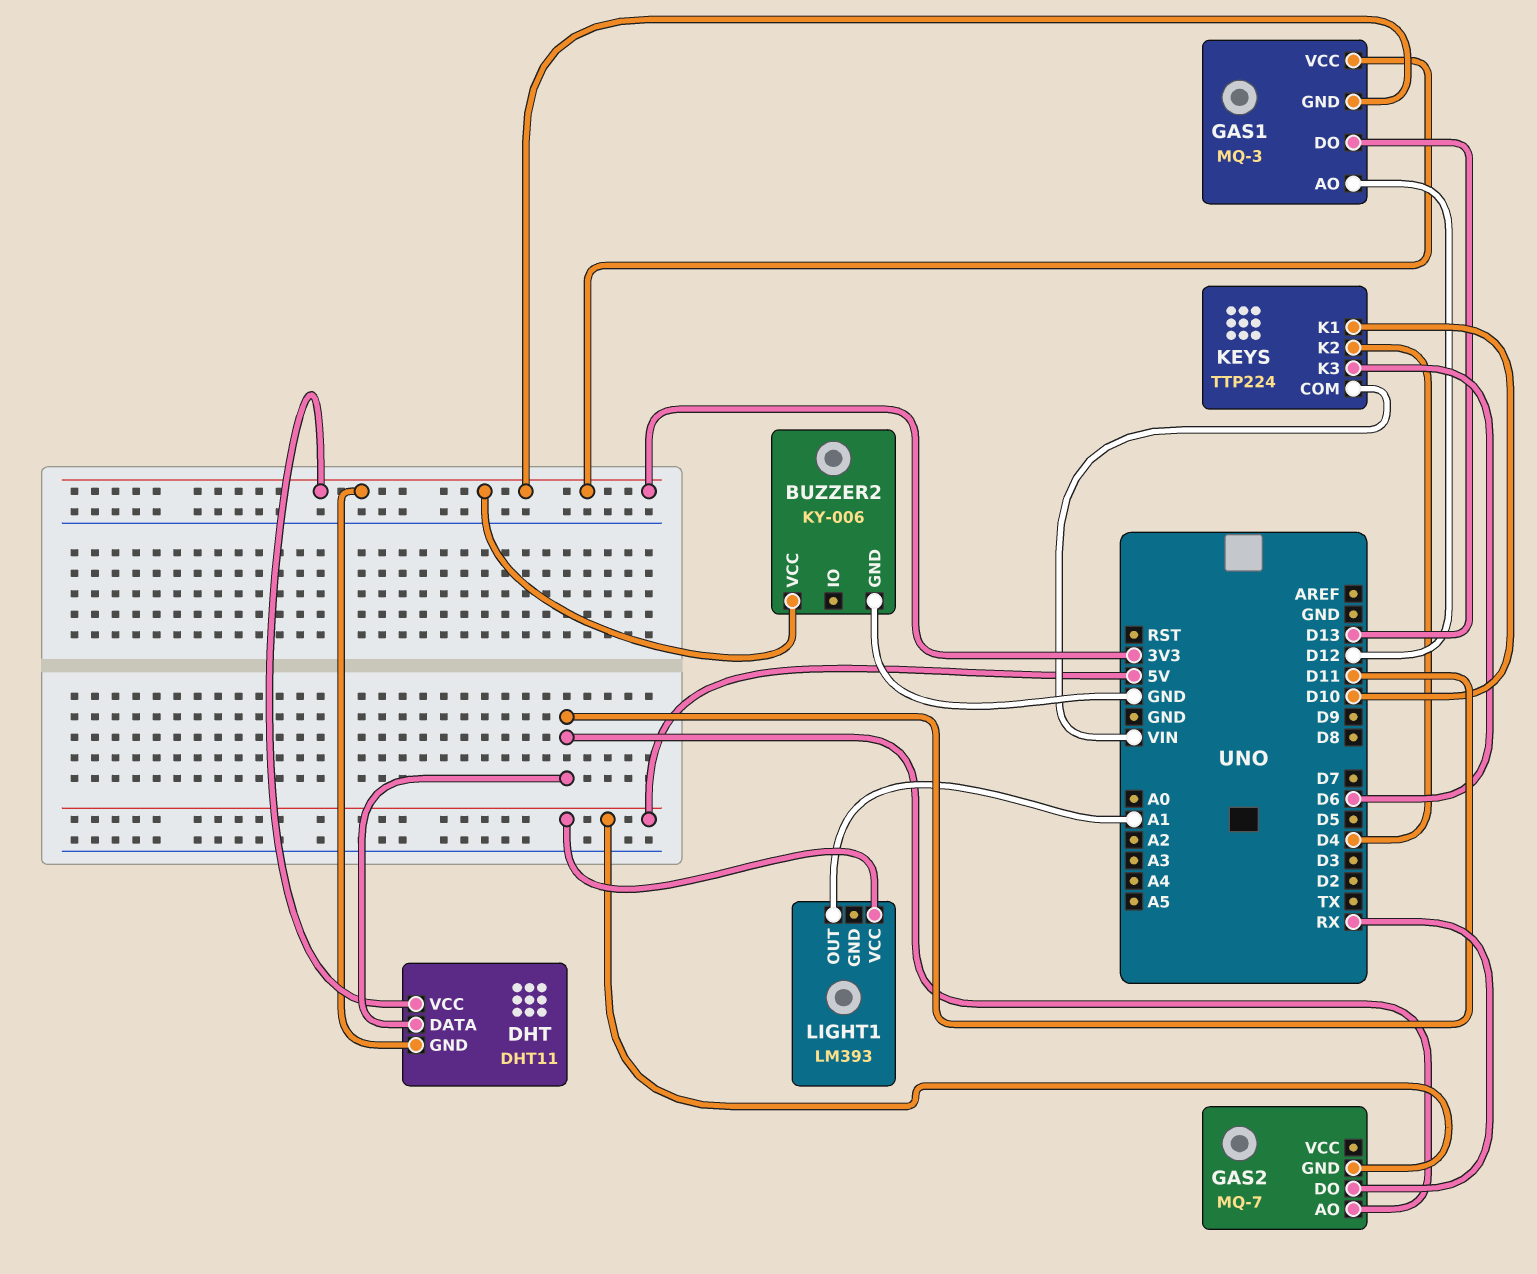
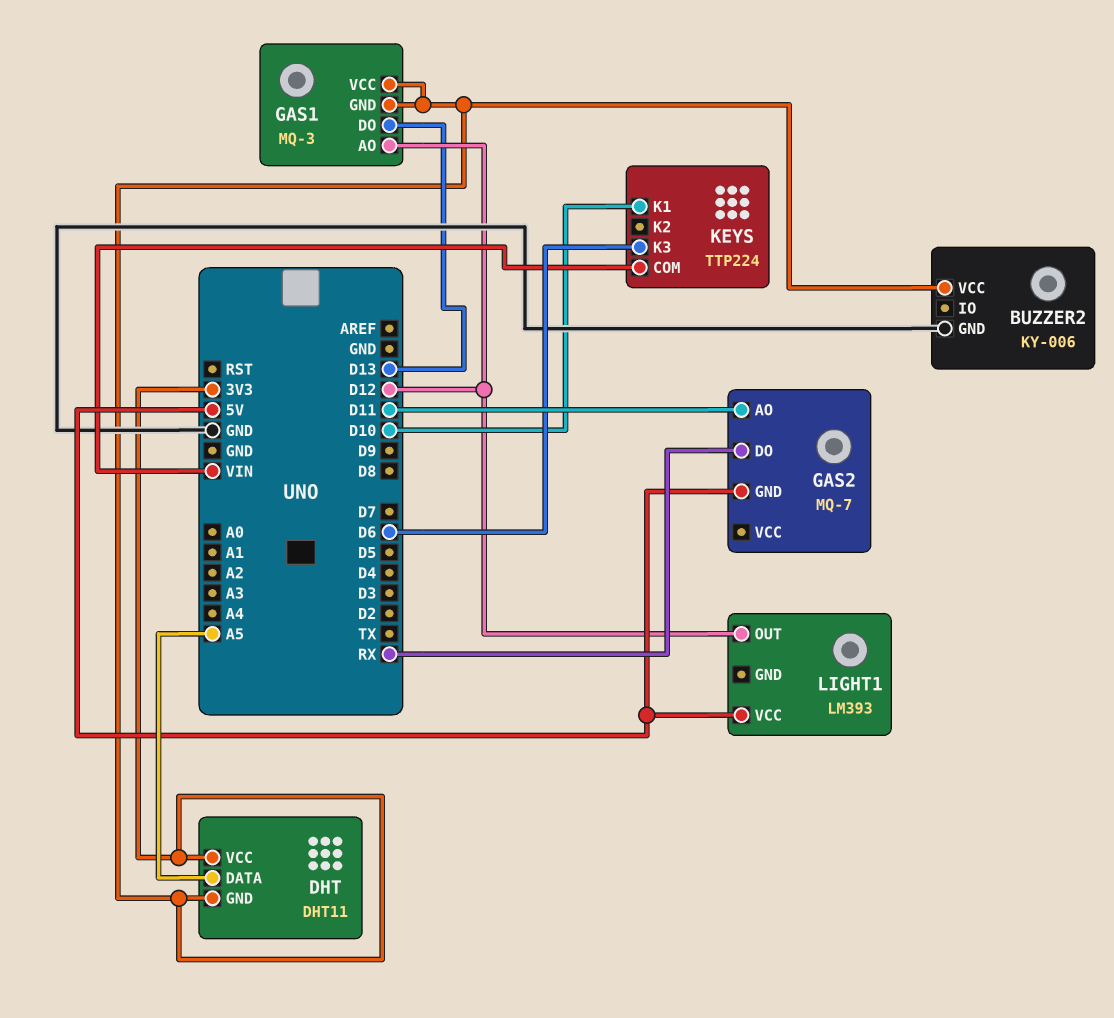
DHT pin DATA: D11 -> A5
KEYS pin K2: D4 -> none
LIGHT1 pin OUT: A1 -> D12

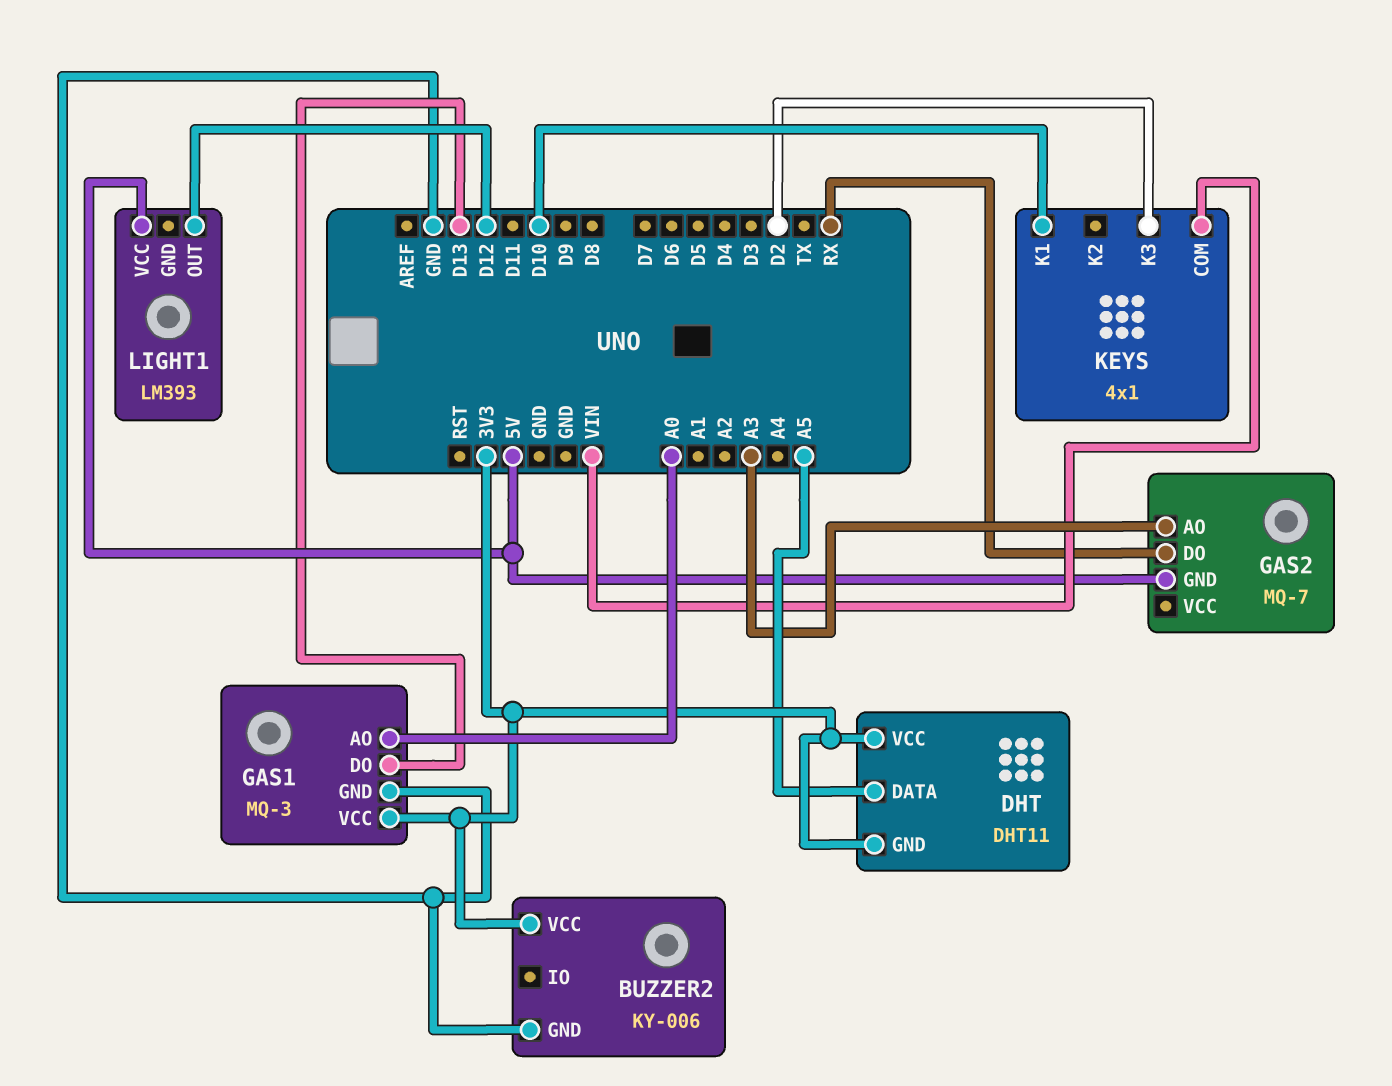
GAS1 pin AO: D12 -> A0
GAS1 pin GND: 3V3 -> GND
GAS2 pin AO: D11 -> A3
KEYS: TTP224 -> 4x1
KEYS pin K3: D6 -> D2

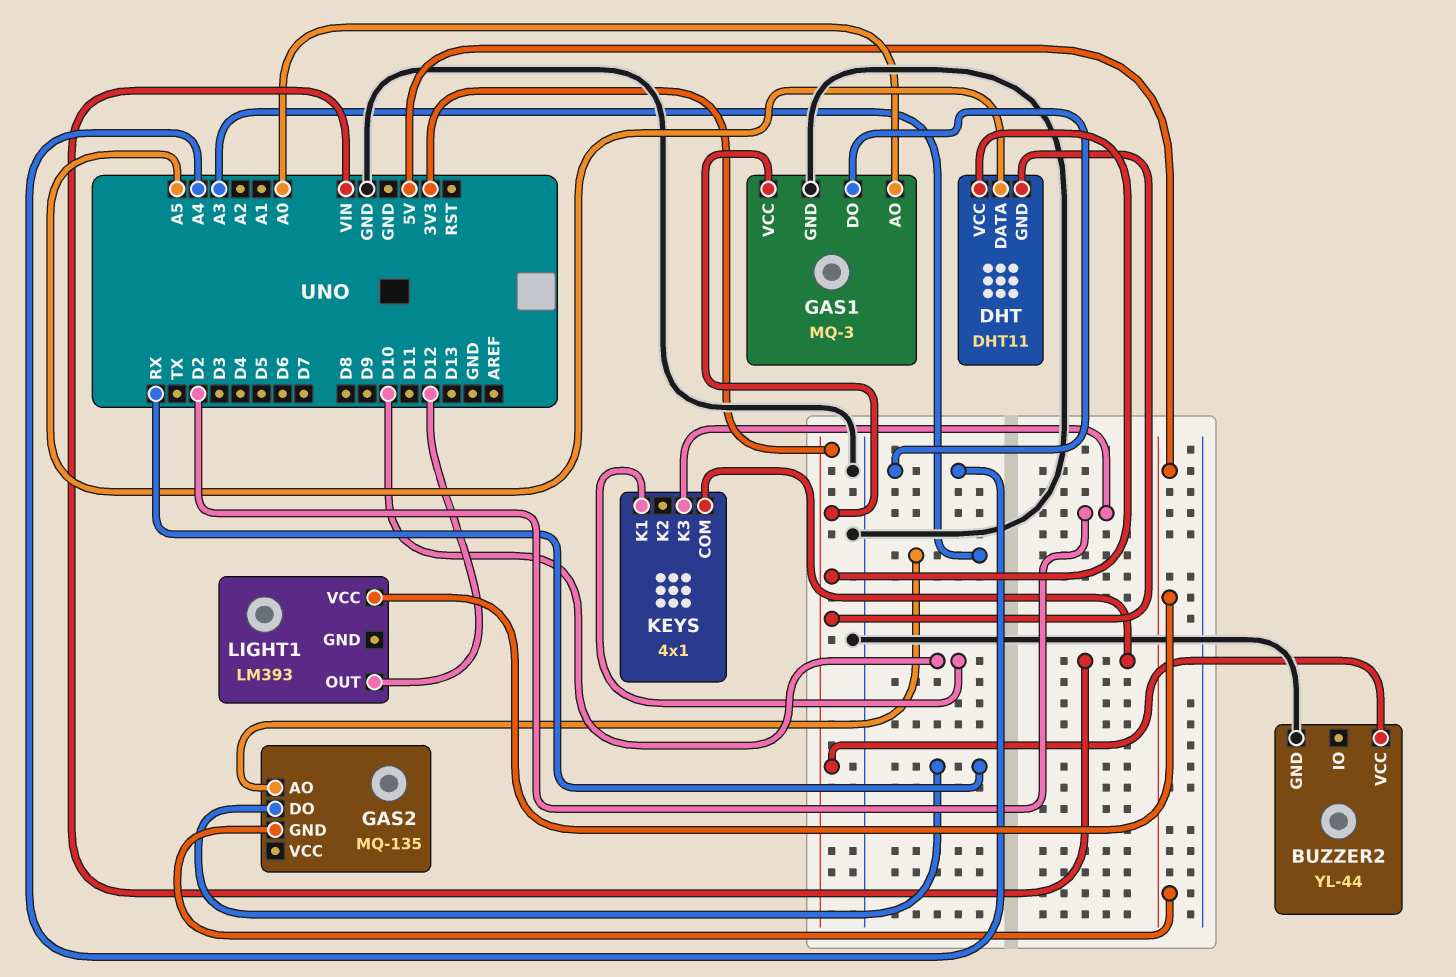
BUZZER2: KY-006 -> YL-44
GAS1 pin DO: D13 -> A4
GAS2: MQ-7 -> MQ-135

